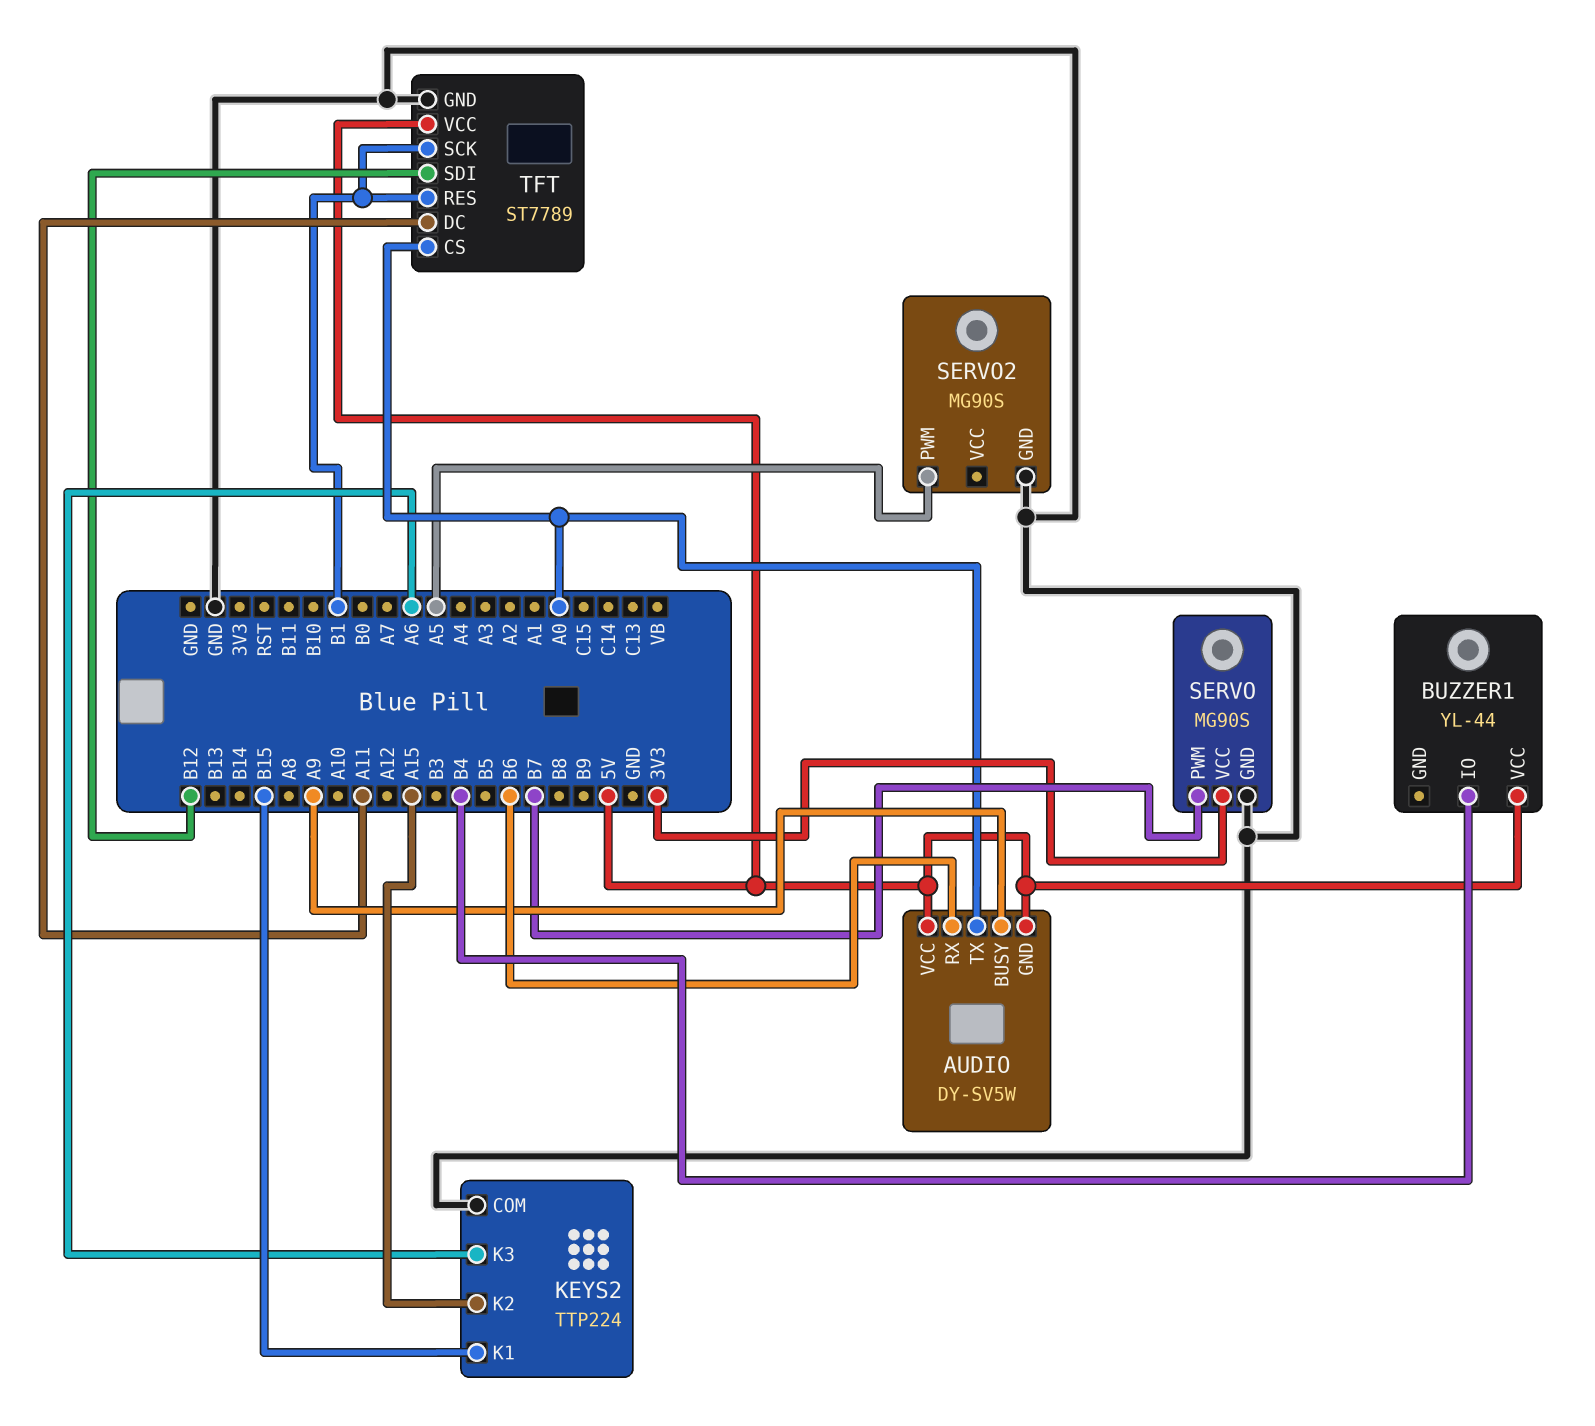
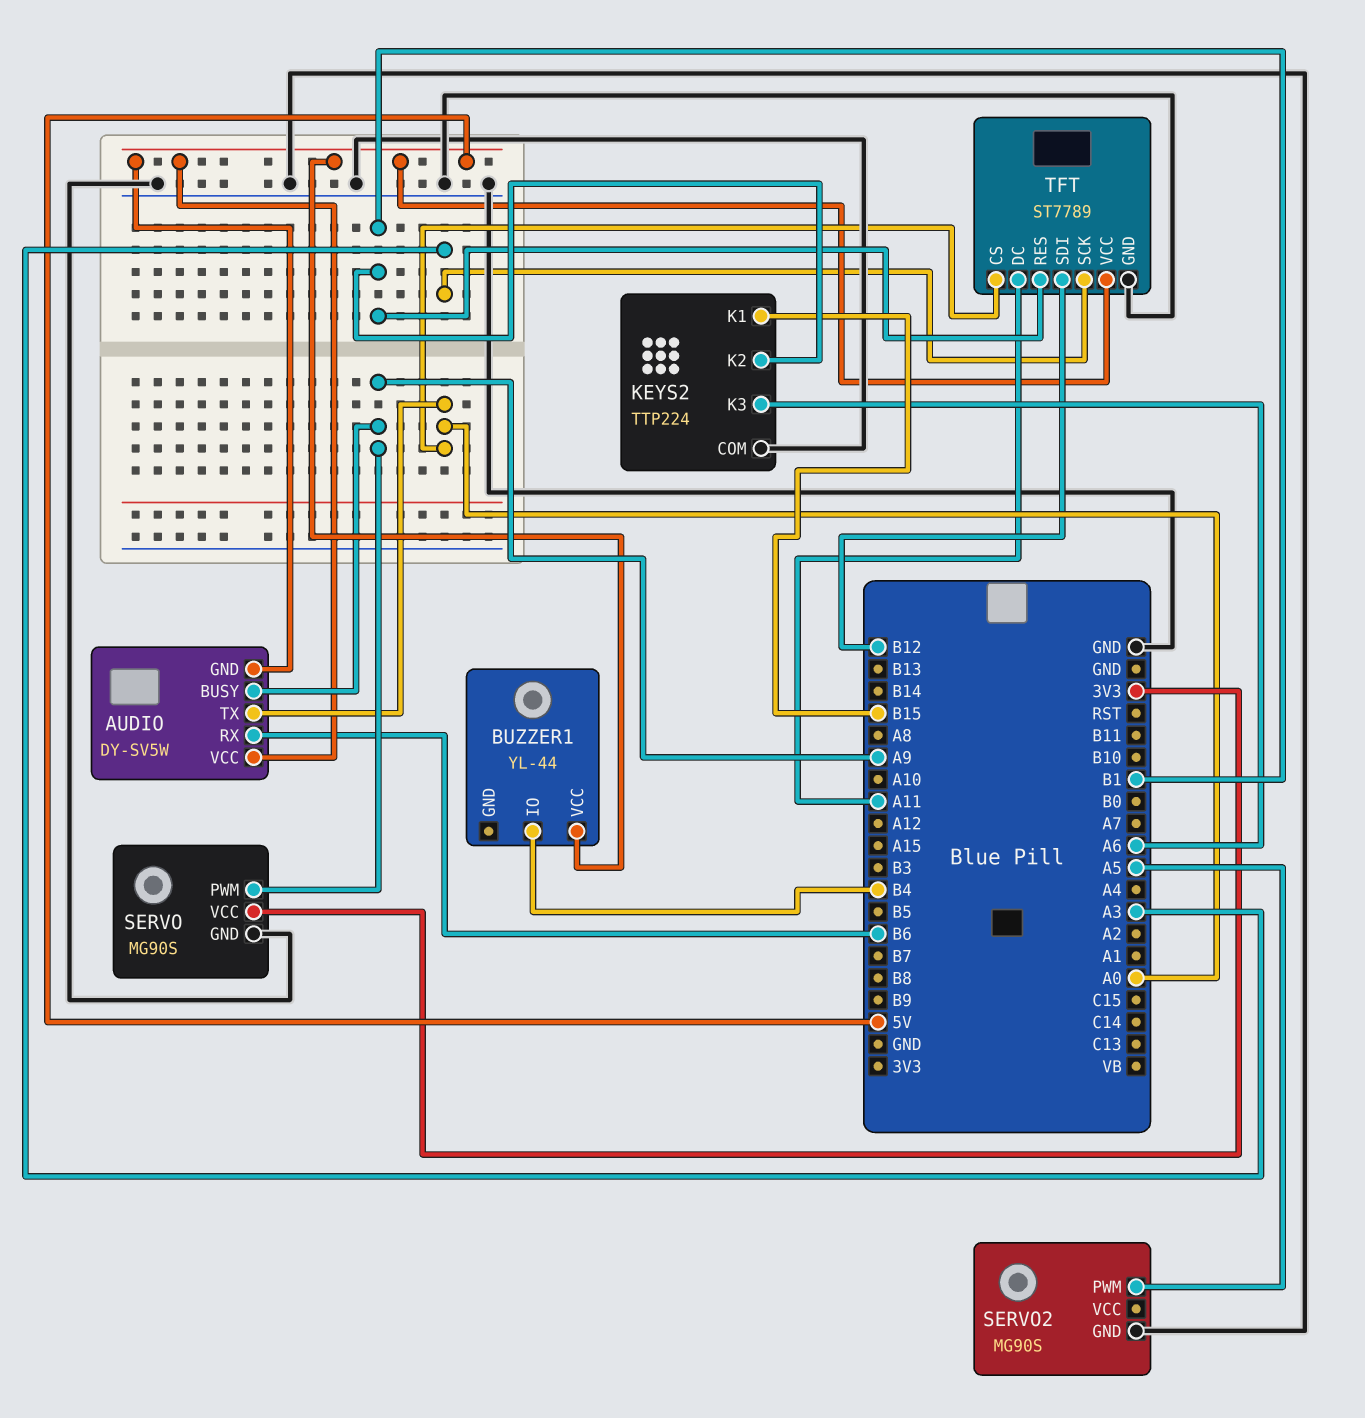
KEYS2 pin K2: A15 -> B1
SERVO pin PWM: B7 -> A9
TFT pin SCK: B1 -> A3

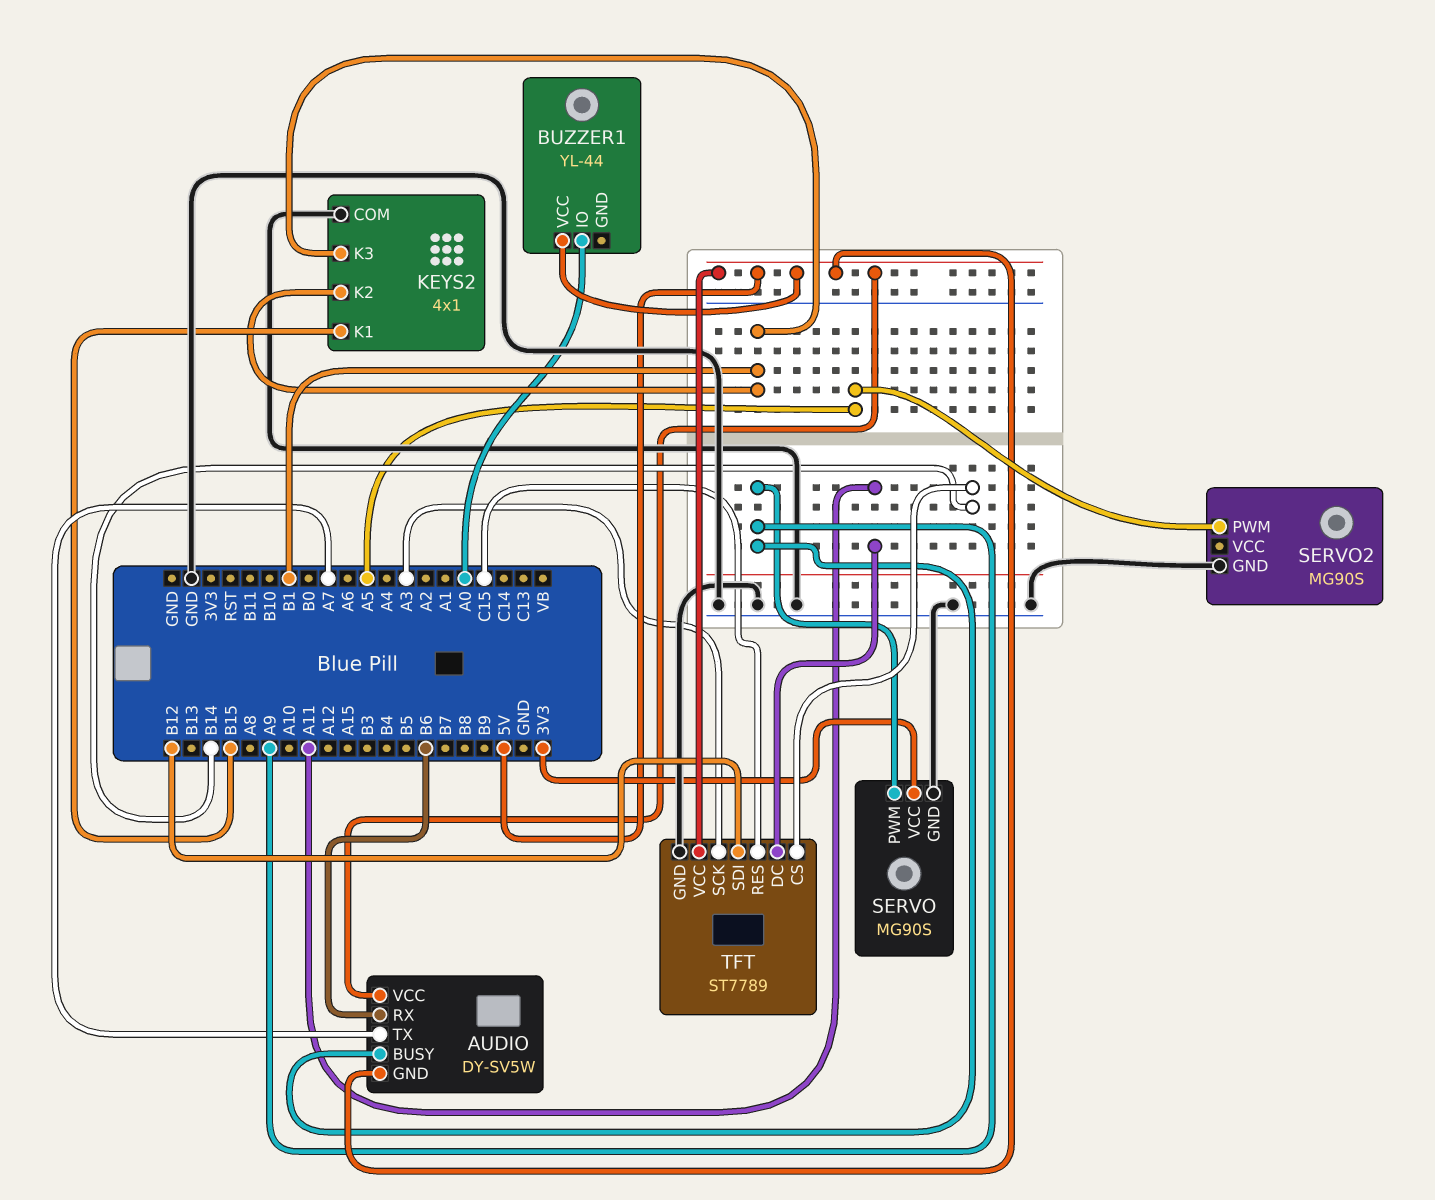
AUDIO pin TX: A0 -> A7
BUZZER1 pin IO: B4 -> A0
KEYS2: TTP224 -> 4x1
KEYS2 pin K3: A6 -> B1
TFT pin CS: A0 -> B14
TFT pin RES: B1 -> C15

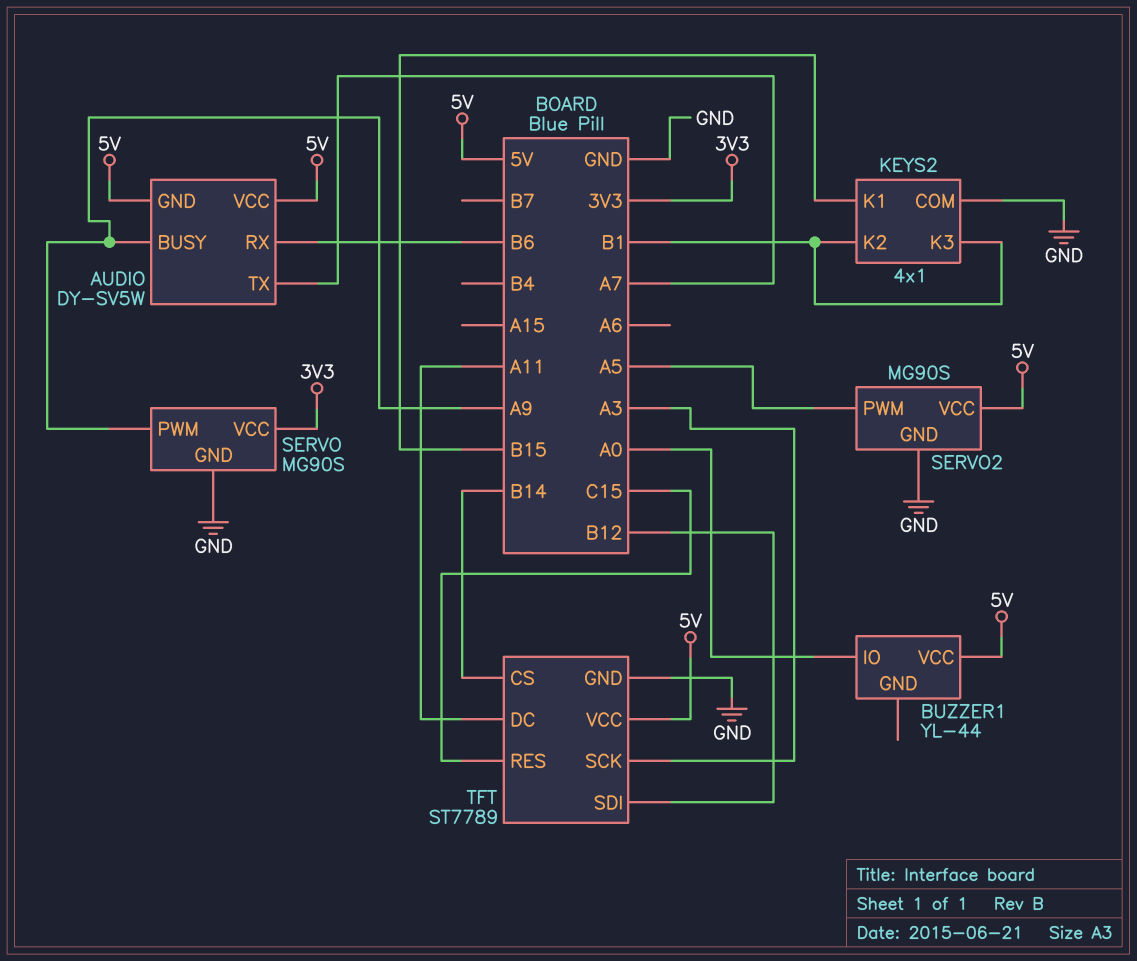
SERVO2 pin VCC: none -> 5V

